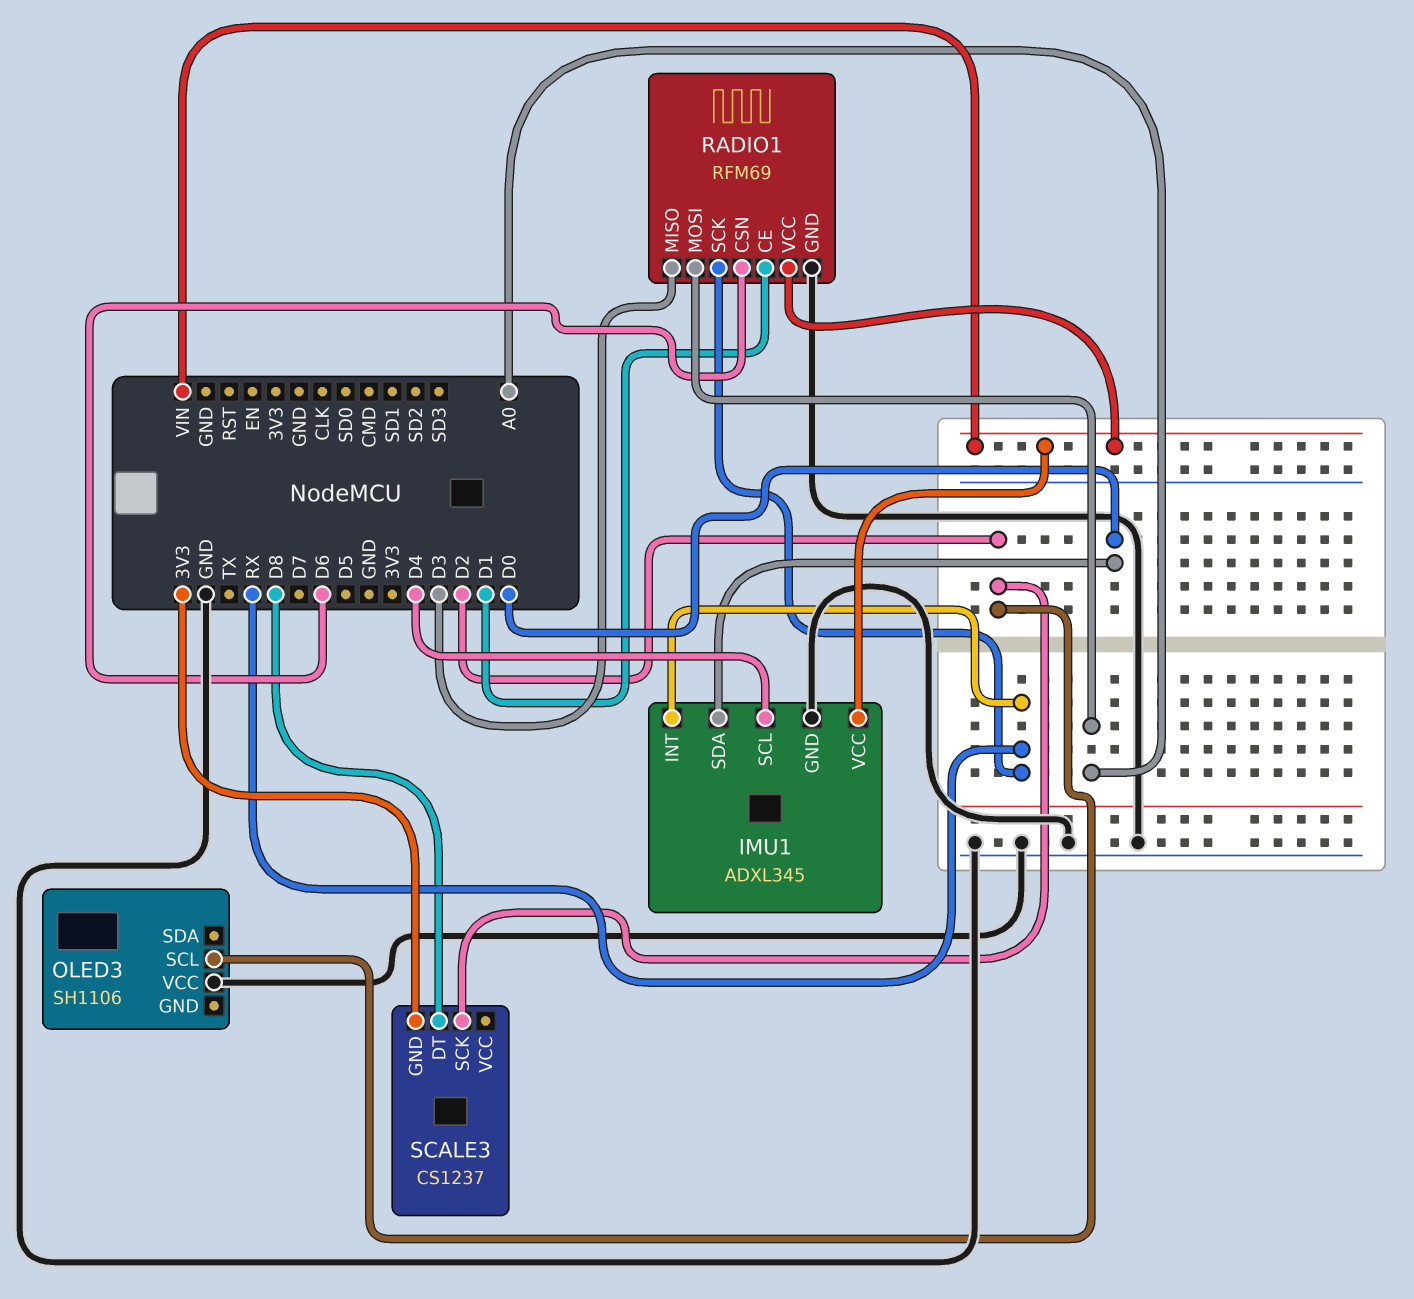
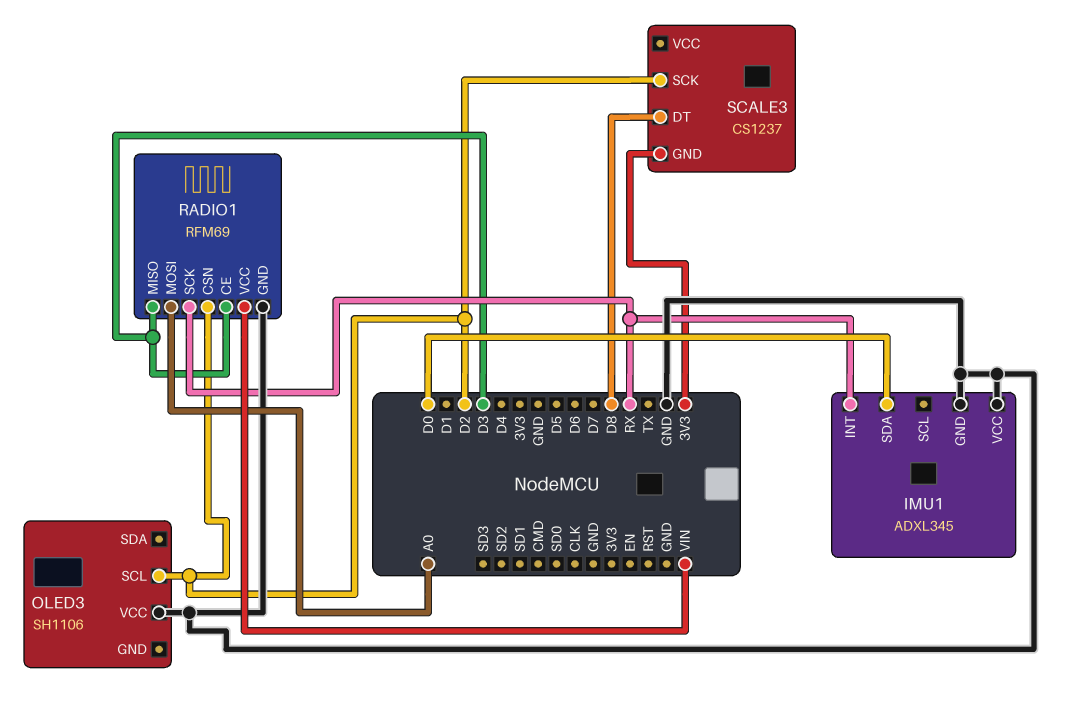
IMU1 pin SCL: D4 -> none
IMU1 pin VCC: VIN -> GND
RADIO1 pin CE: D1 -> D3
RADIO1 pin CSN: D6 -> D2

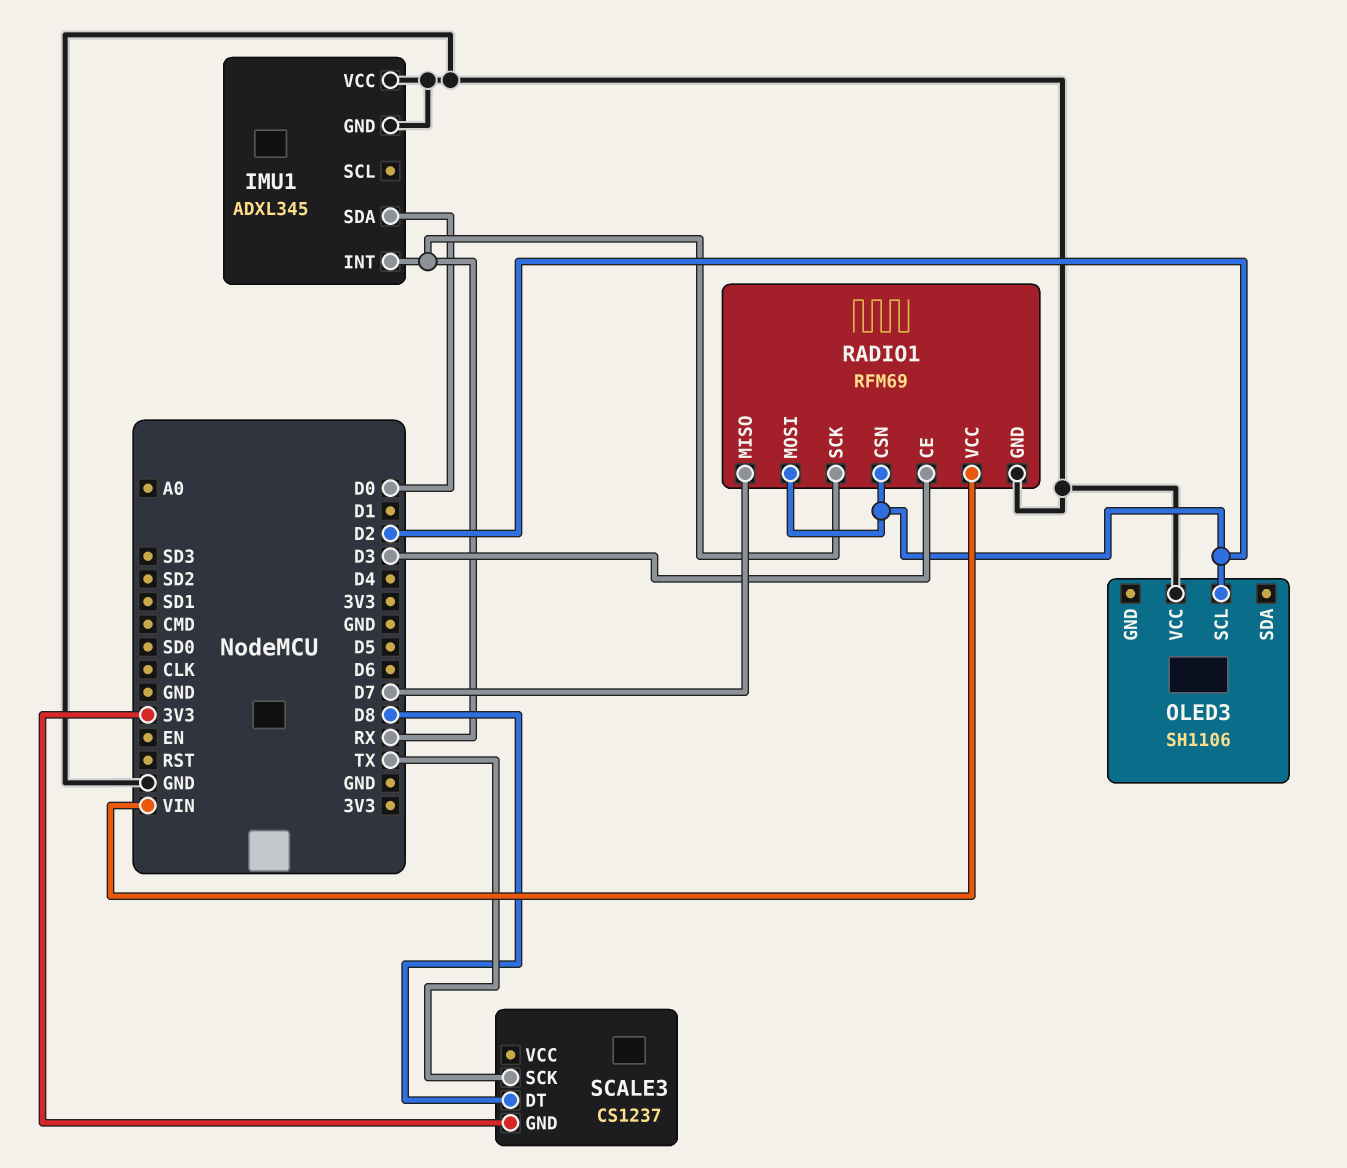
RADIO1 pin MISO: D3 -> D7
RADIO1 pin MOSI: A0 -> D2
SCALE3 pin SCK: D2 -> TX

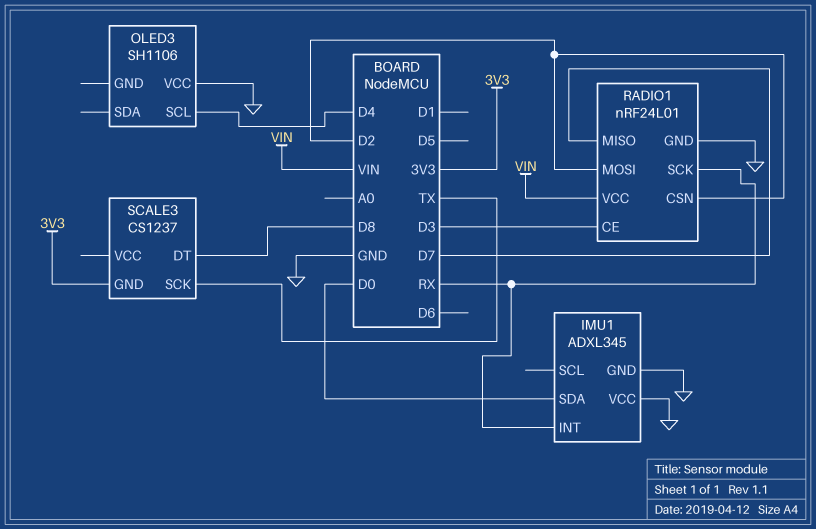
OLED3 pin SCL: D2 -> D4
RADIO1: RFM69 -> nRF24L01

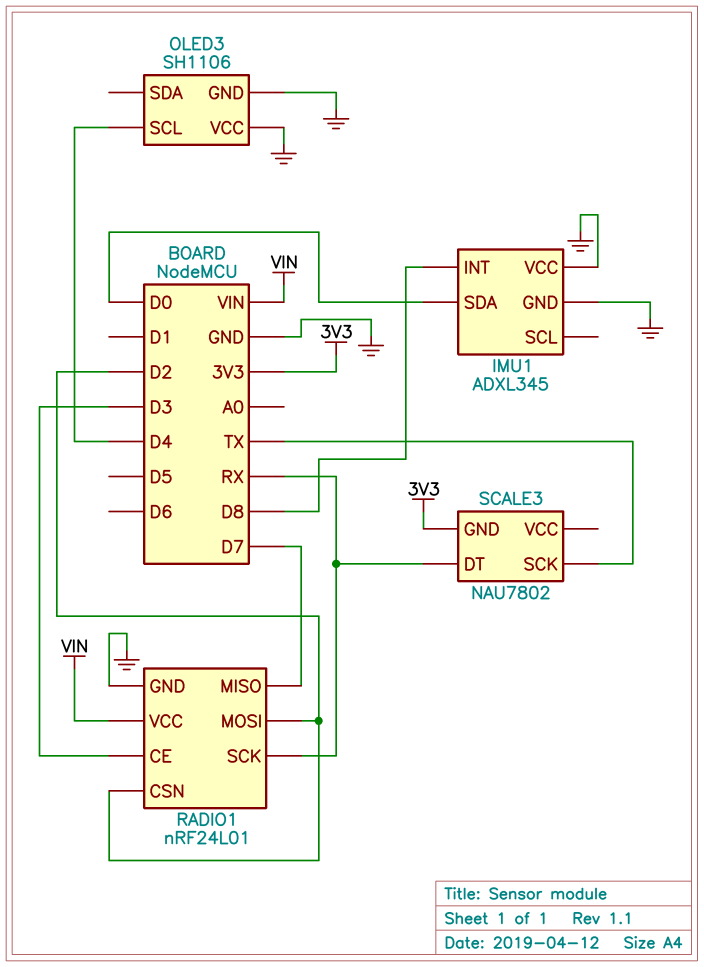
IMU1 pin INT: RX -> D8
OLED3 pin GND: none -> GND
SCALE3: CS1237 -> NAU7802
SCALE3 pin DT: D8 -> RX

